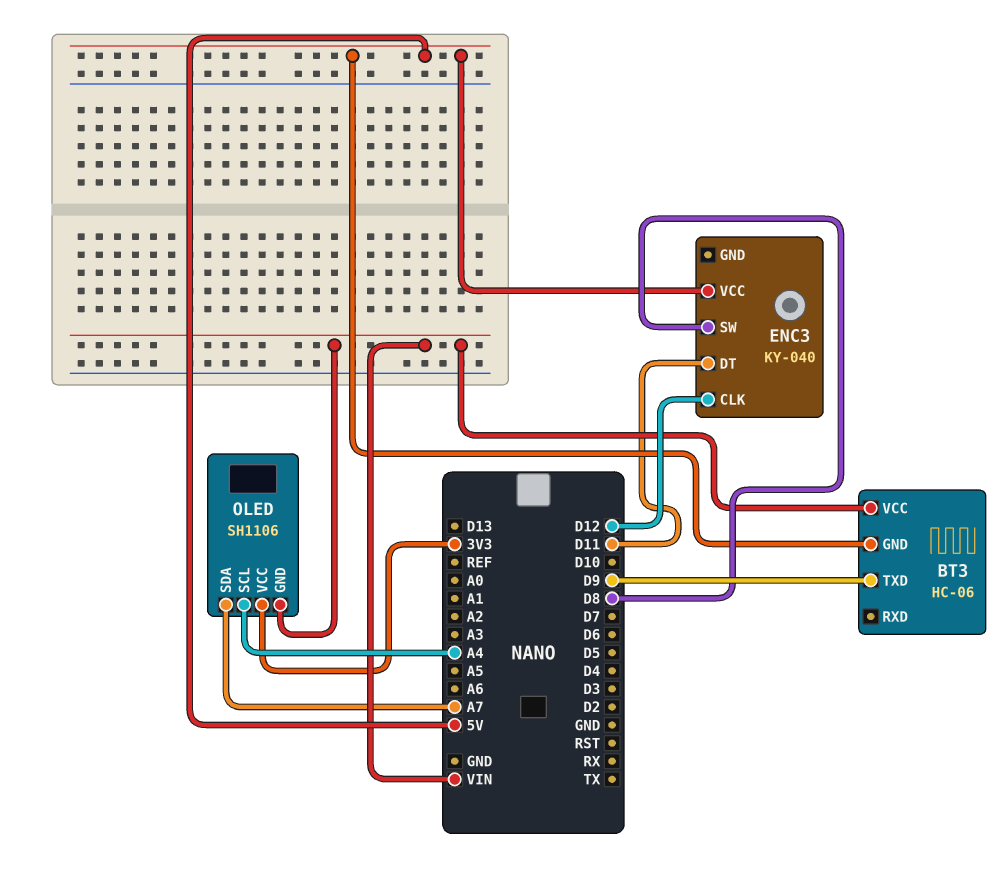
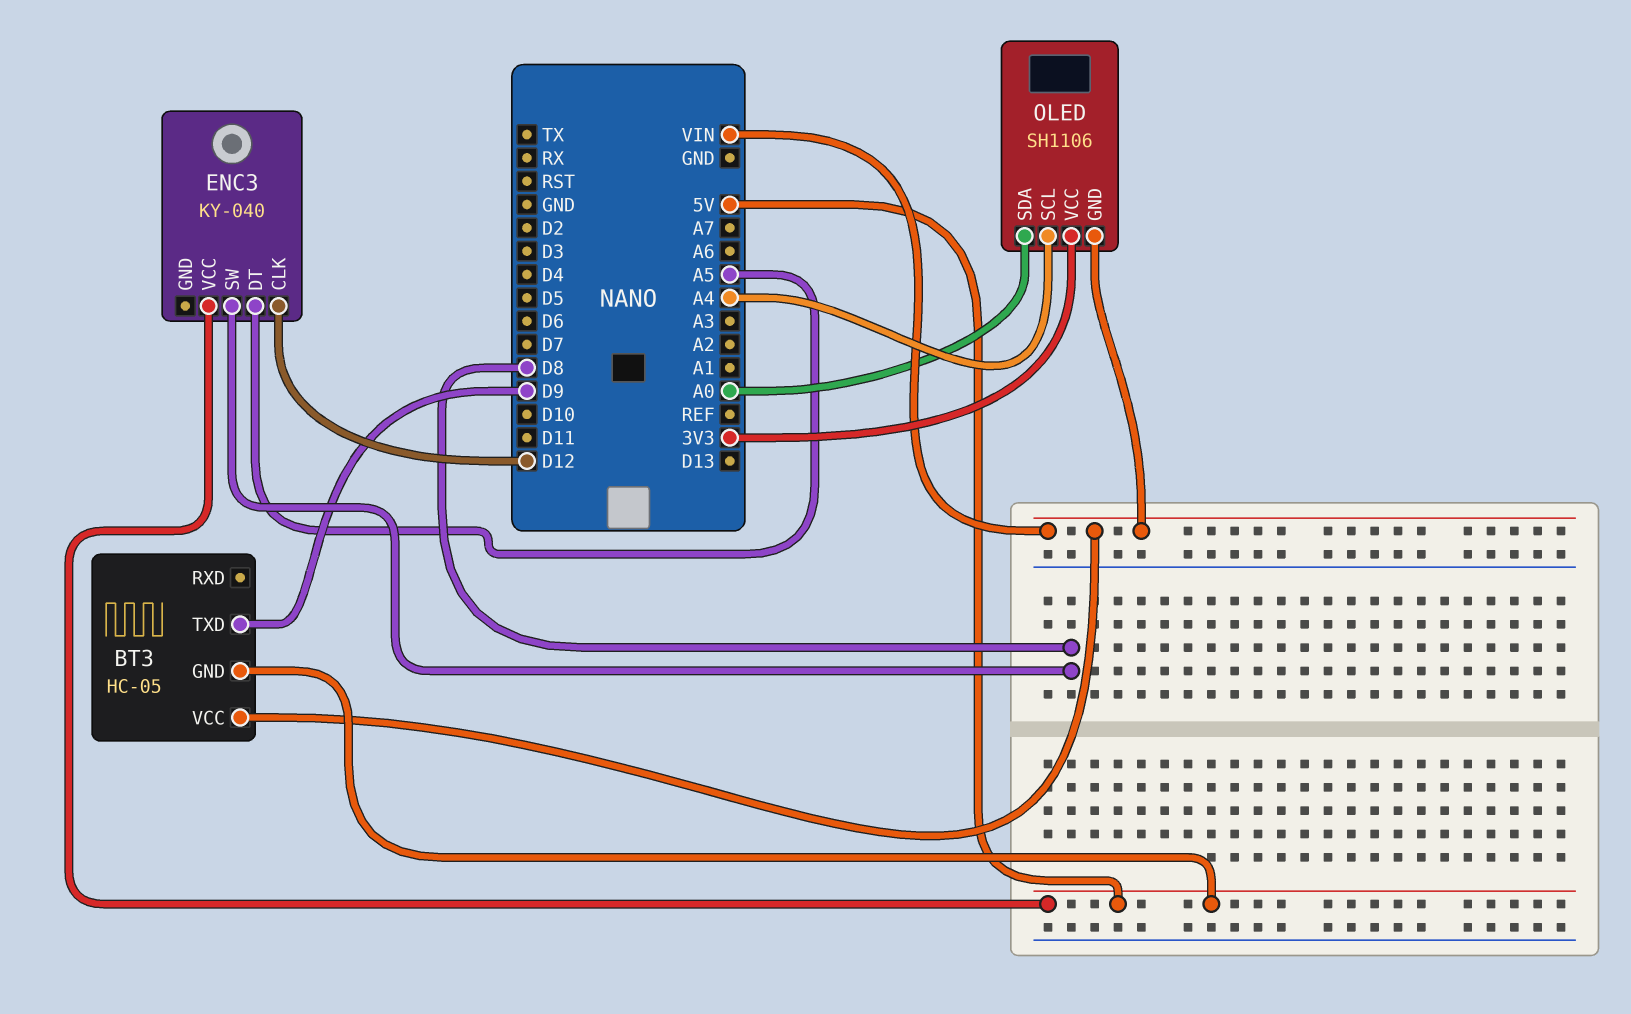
BT3: HC-06 -> HC-05
ENC3 pin DT: D11 -> A5
OLED pin SDA: A7 -> A0

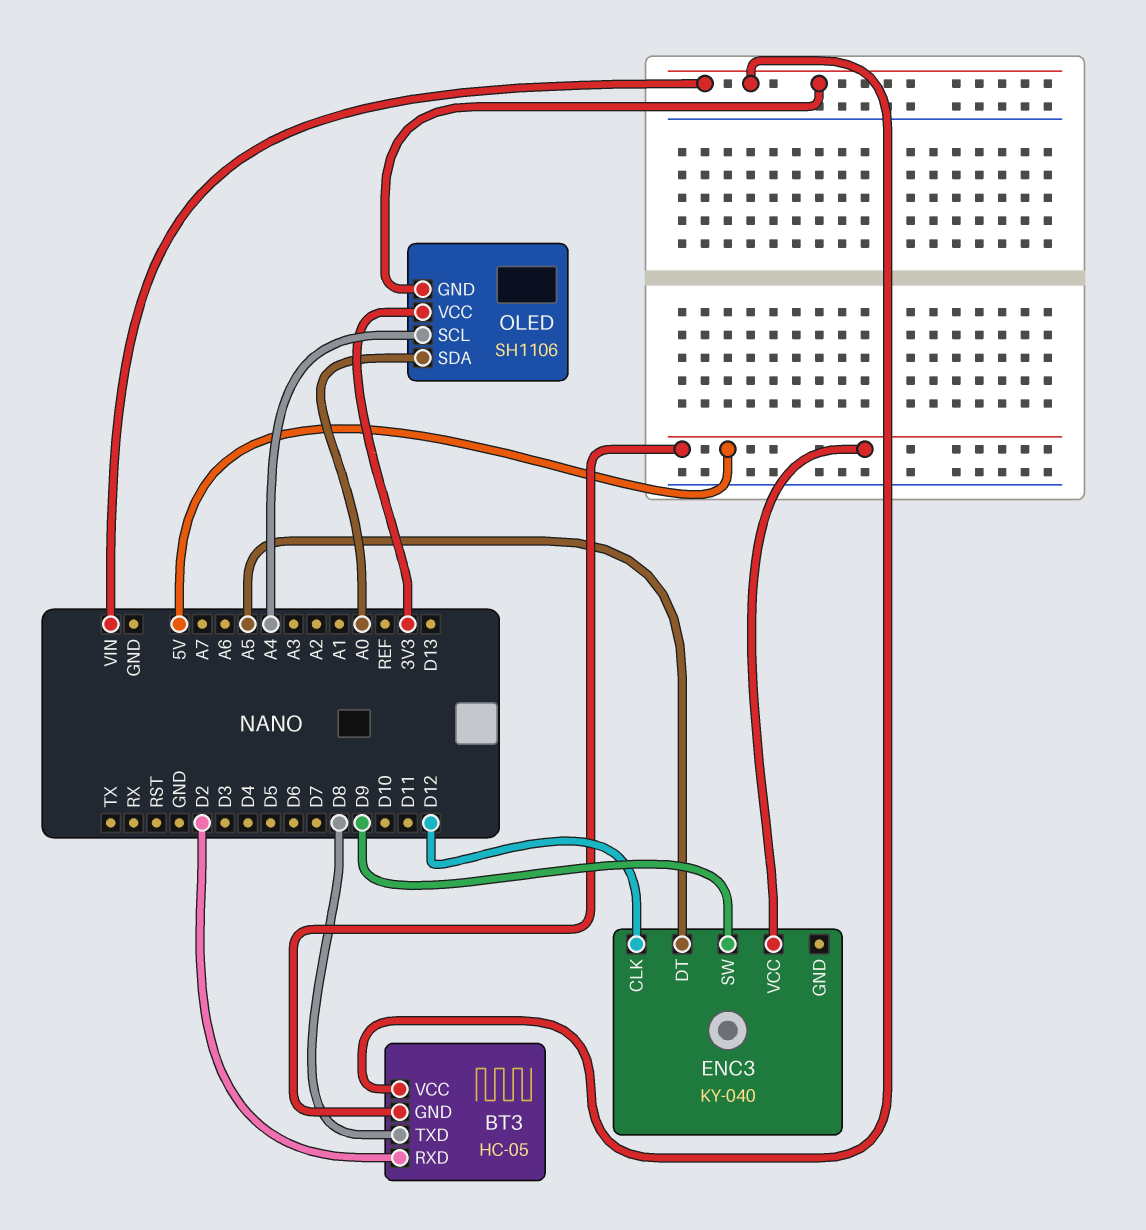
BT3 pin RXD: none -> D2
BT3 pin TXD: D9 -> D8
ENC3 pin SW: D8 -> D9

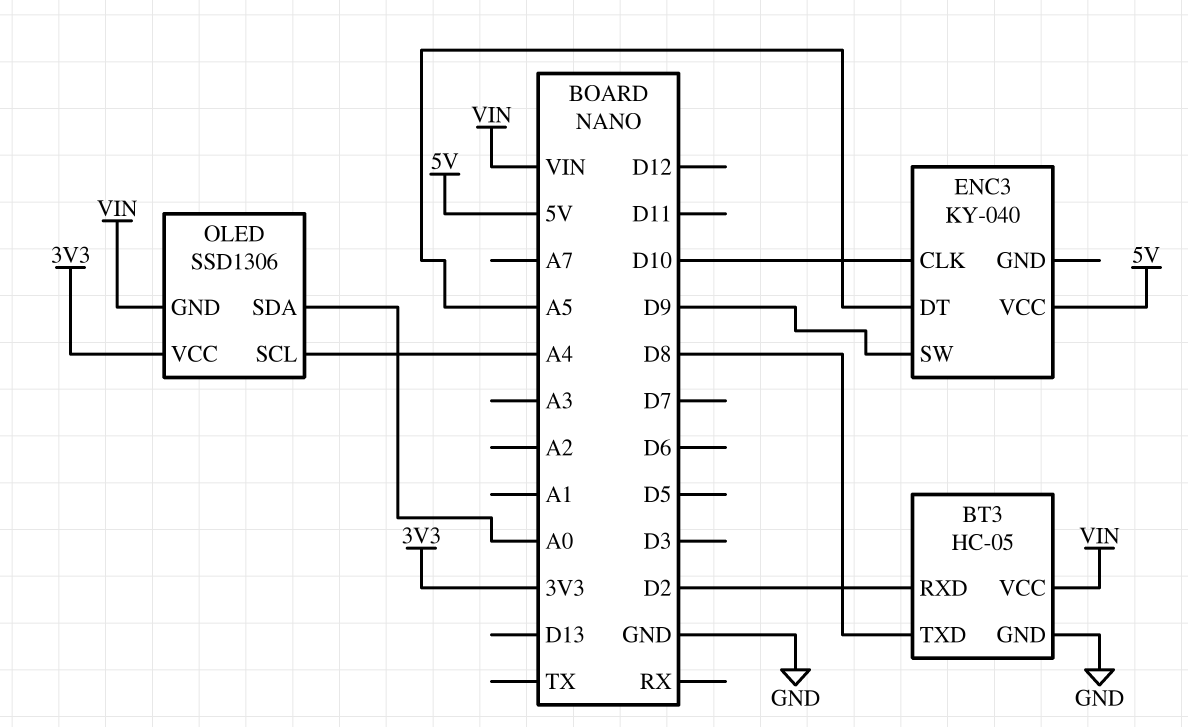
BT3 pin GND: 5V -> GND
ENC3 pin CLK: D12 -> D10
OLED: SH1106 -> SSD1306

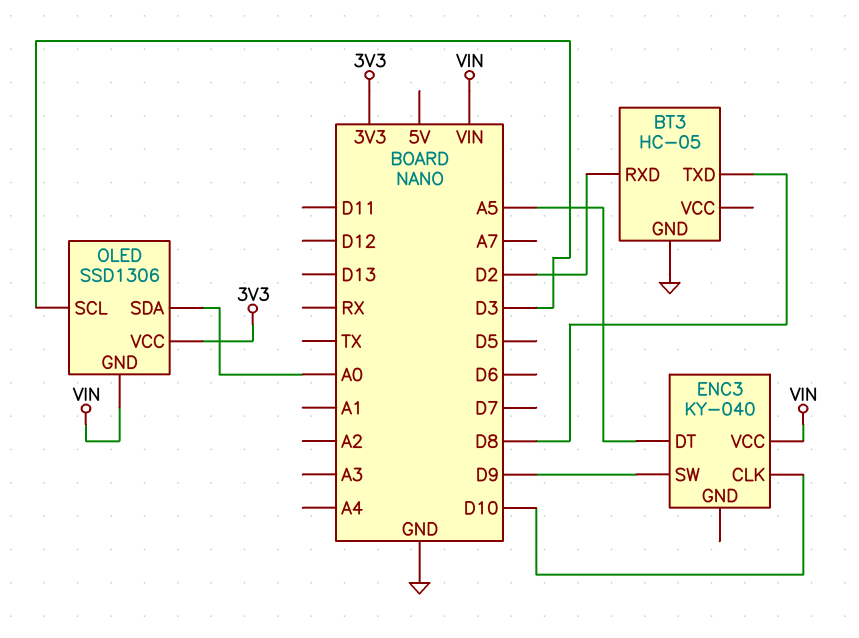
BT3 pin VCC: VIN -> none
ENC3 pin VCC: 5V -> VIN
OLED pin SCL: A4 -> D3

